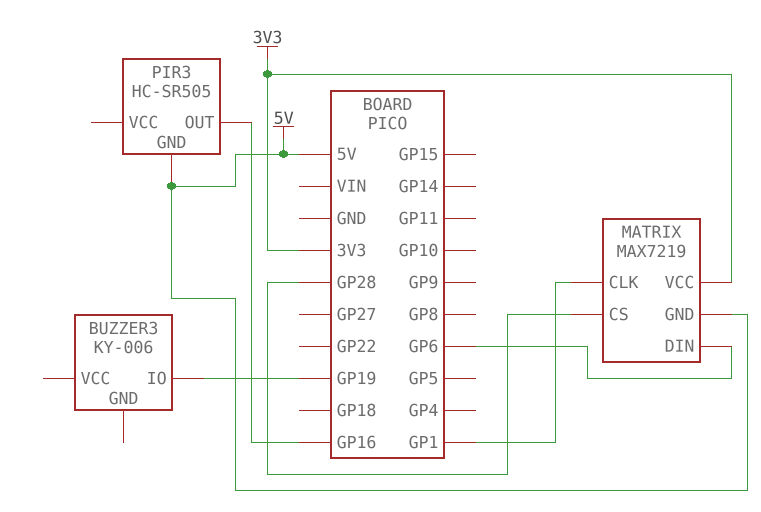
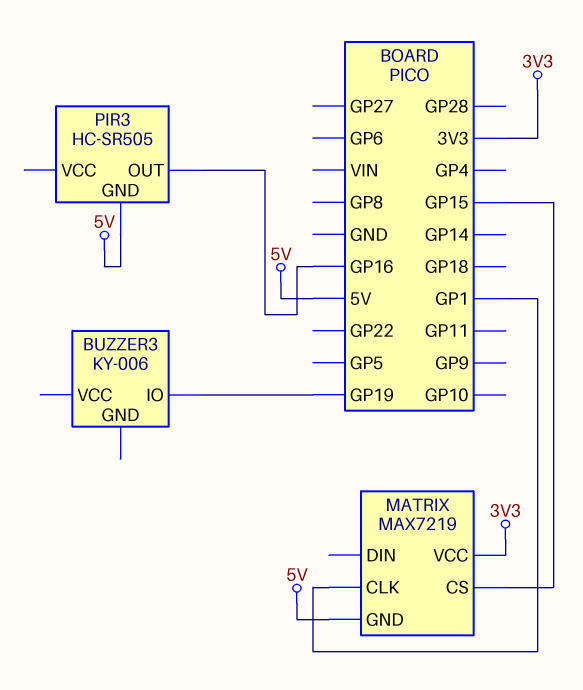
MATRIX pin CS: GP28 -> GP15
MATRIX pin DIN: GP6 -> none

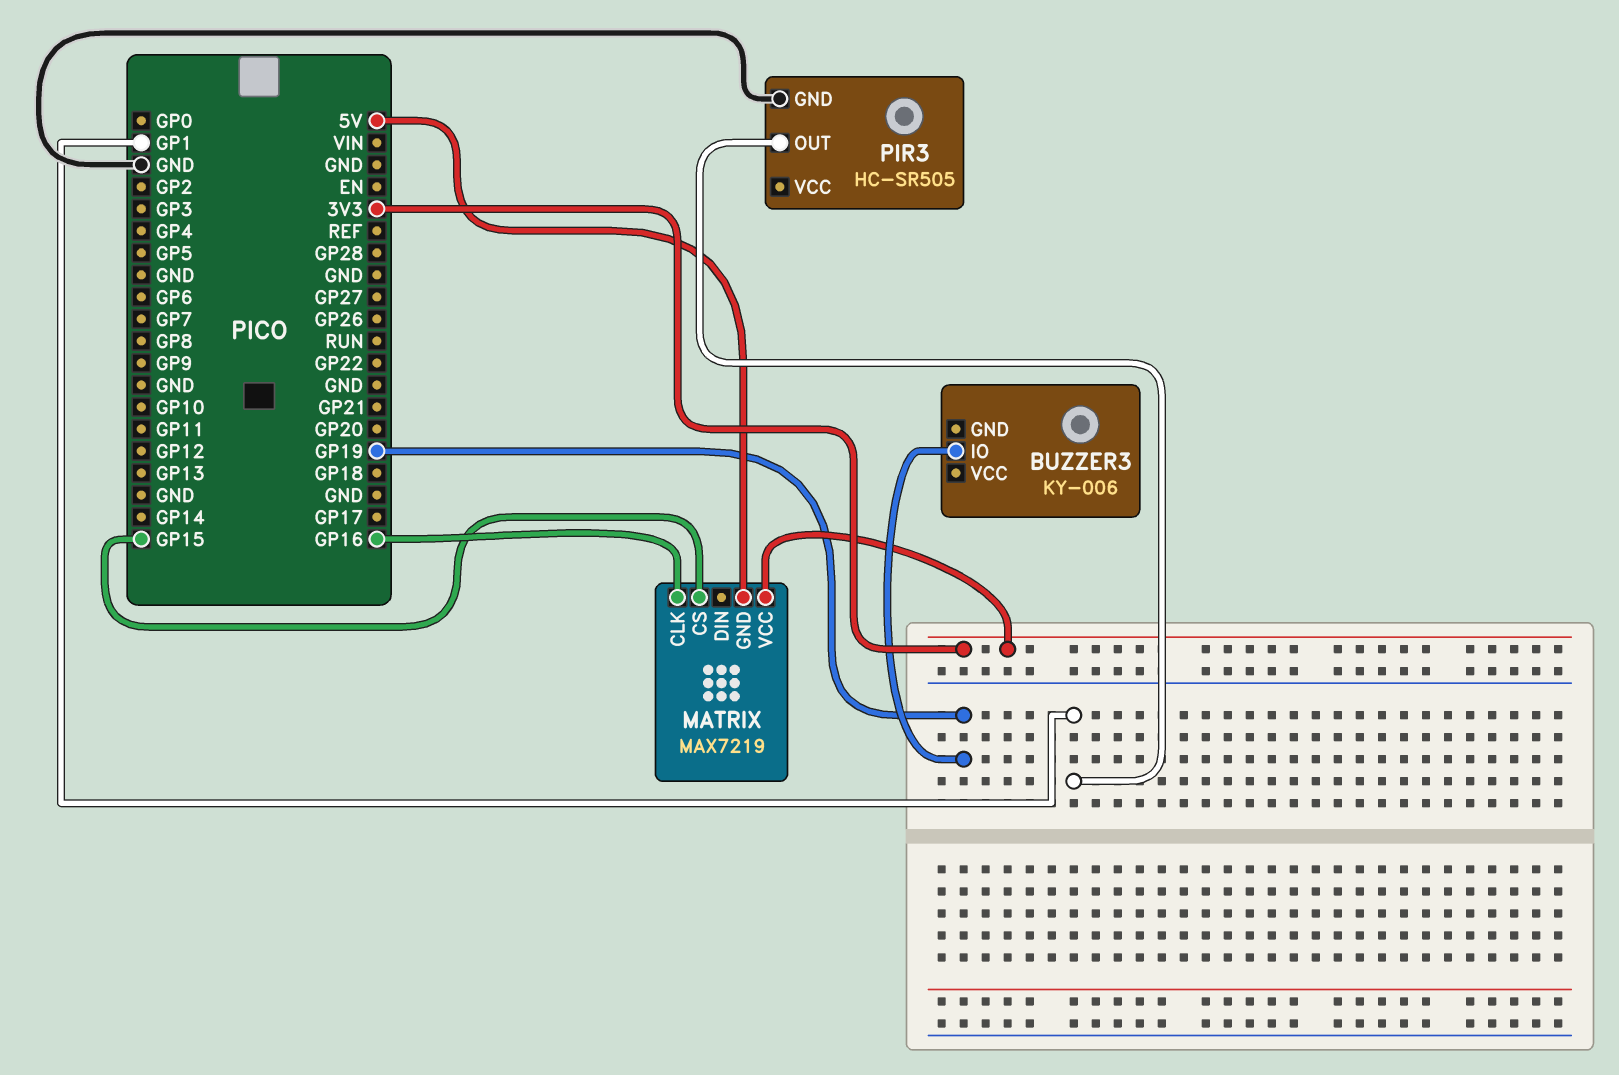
MATRIX pin CLK: GP1 -> GP16
PIR3 pin GND: 5V -> GND
PIR3 pin OUT: GP16 -> GP1

